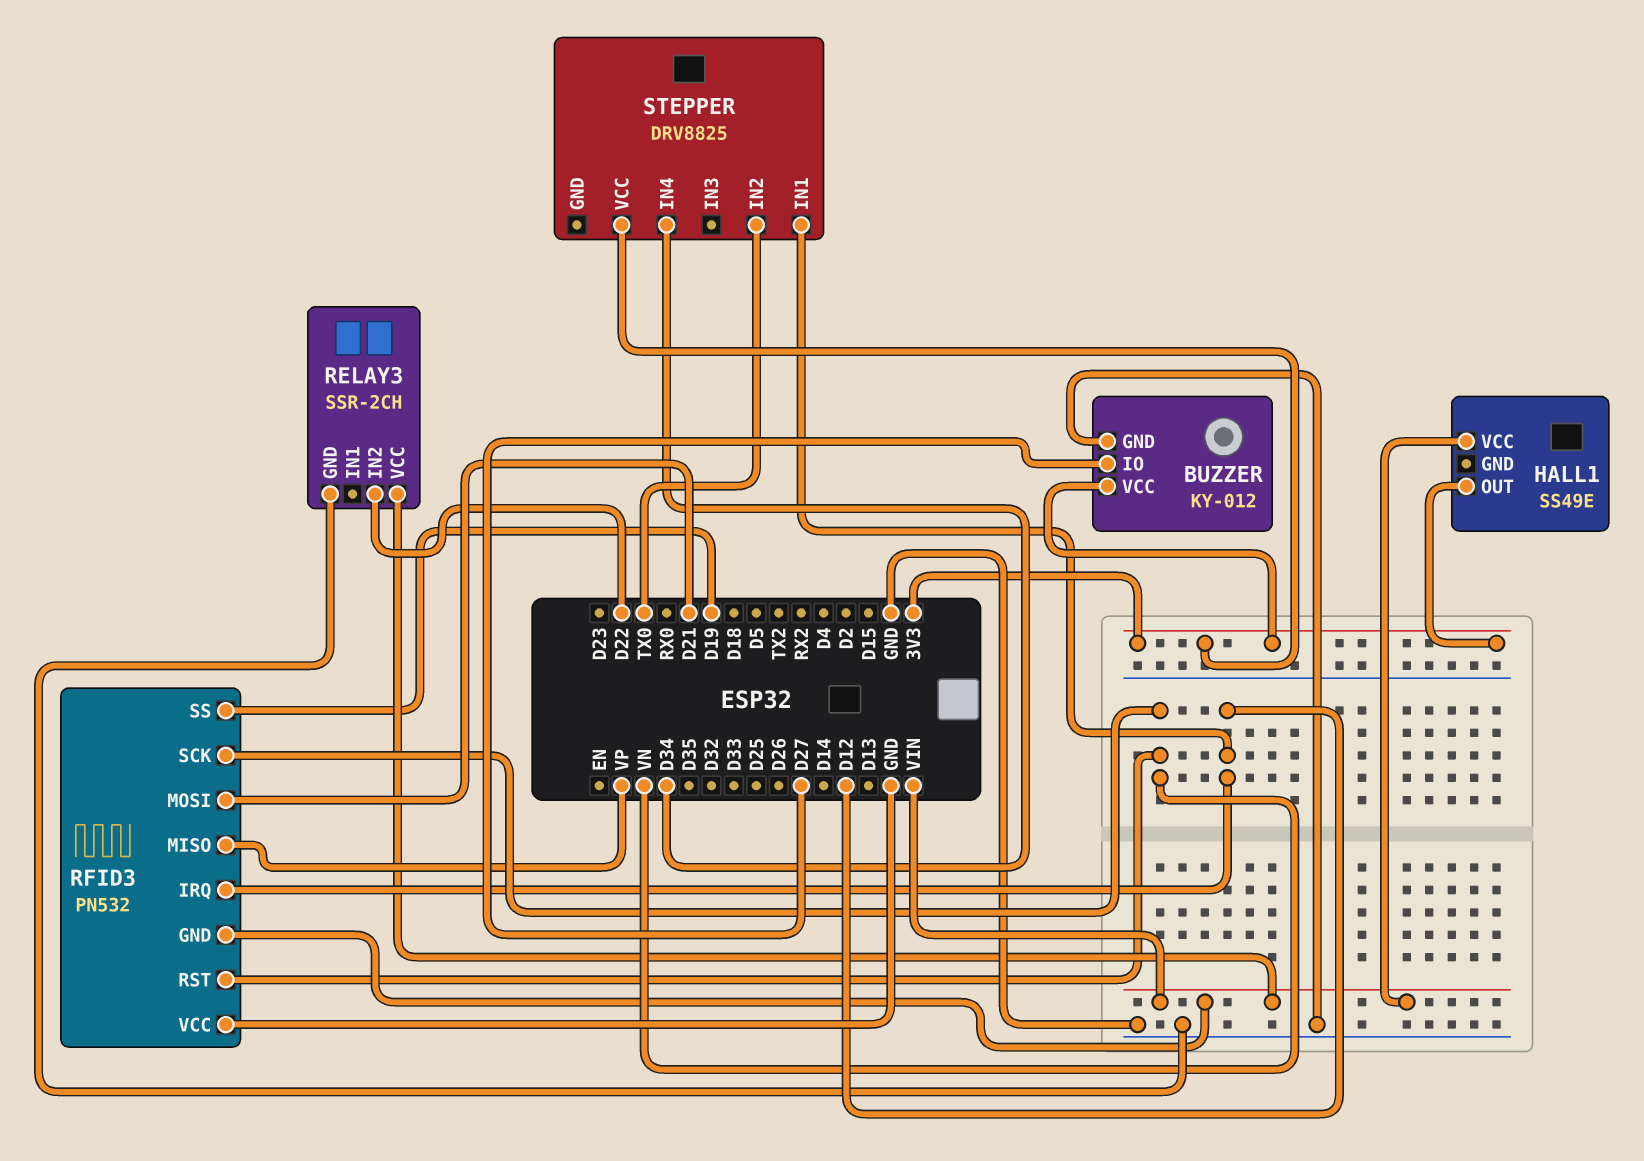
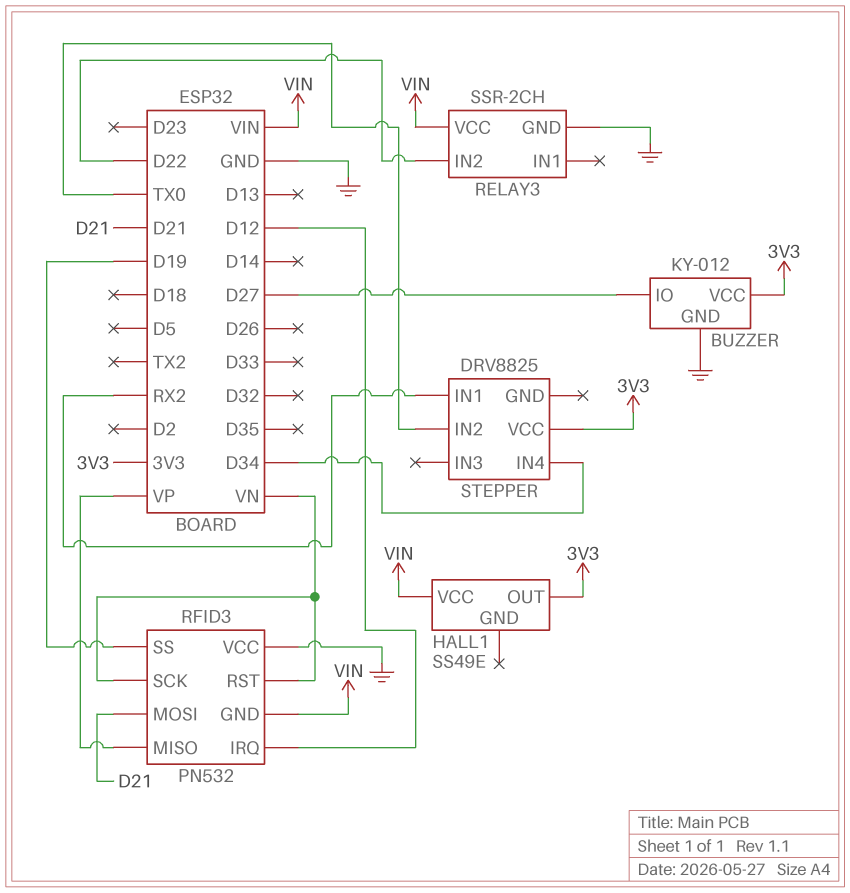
STEPPER pin IN1: D12 -> RX2

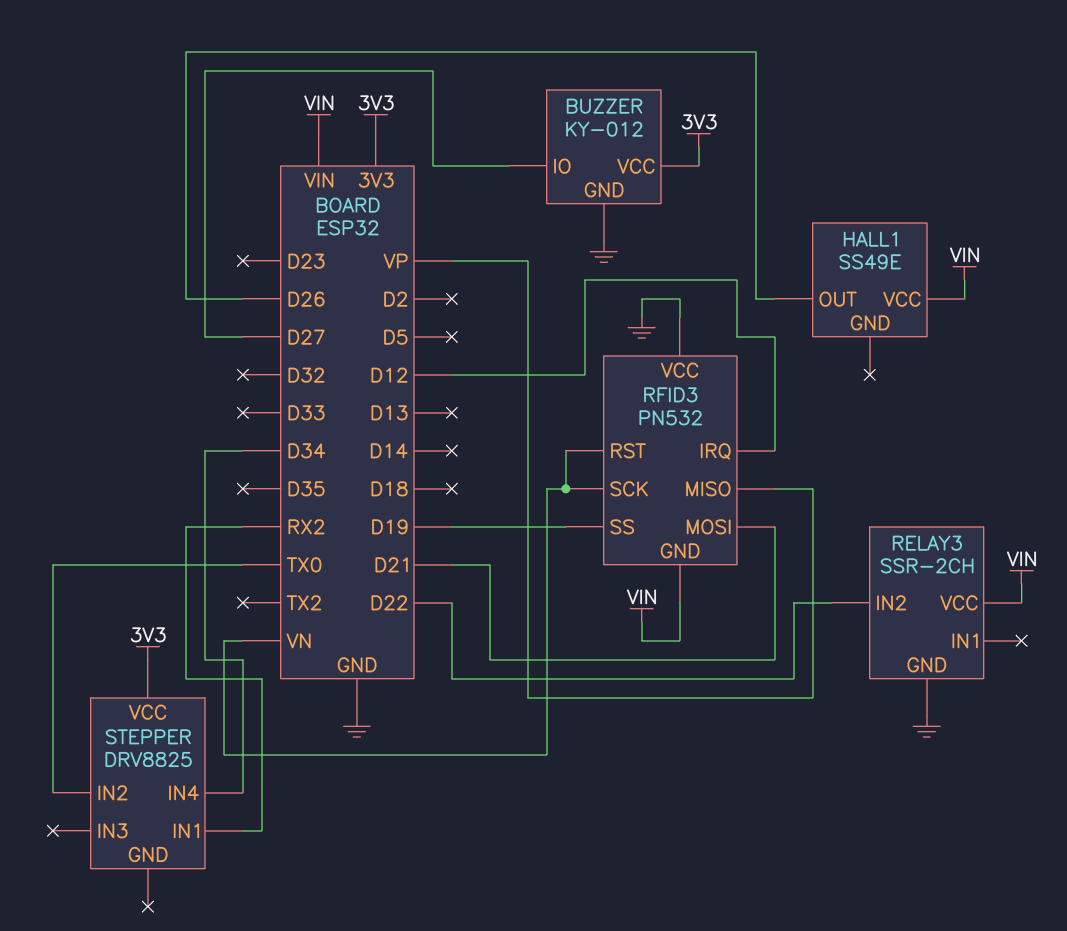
HALL1 pin OUT: 3V3 -> D26

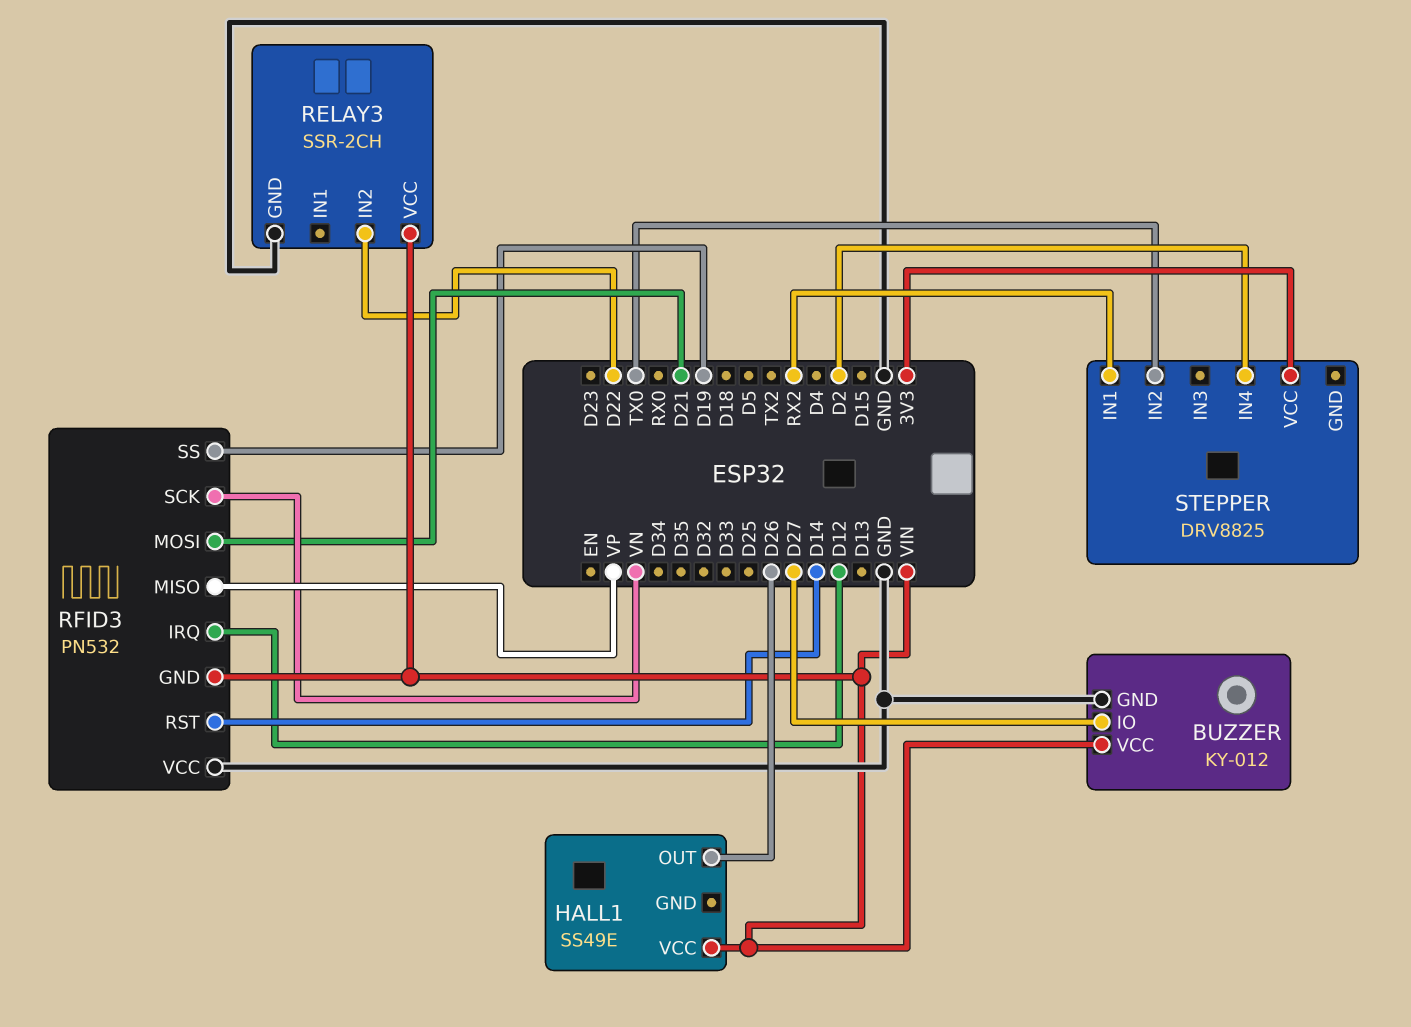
BUZZER pin VCC: 3V3 -> VIN
RFID3 pin RST: VN -> D14
STEPPER pin IN4: D34 -> D2

